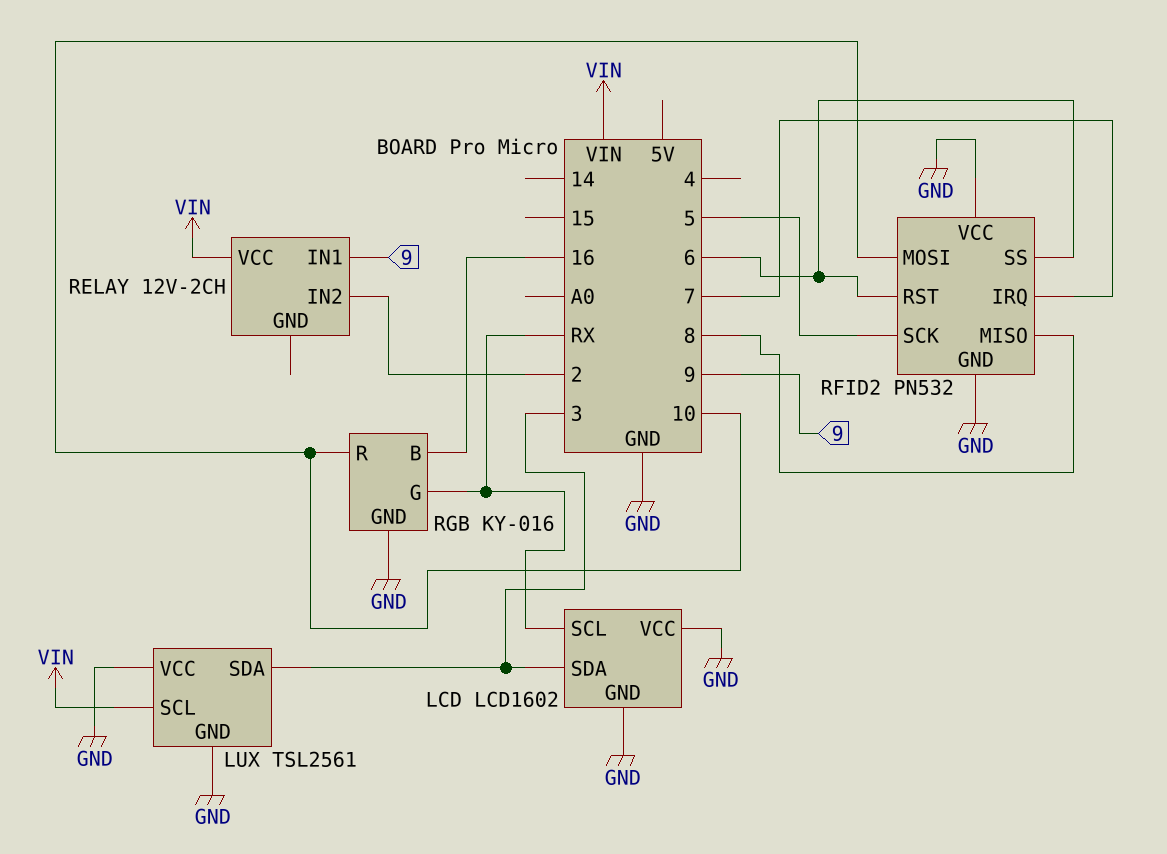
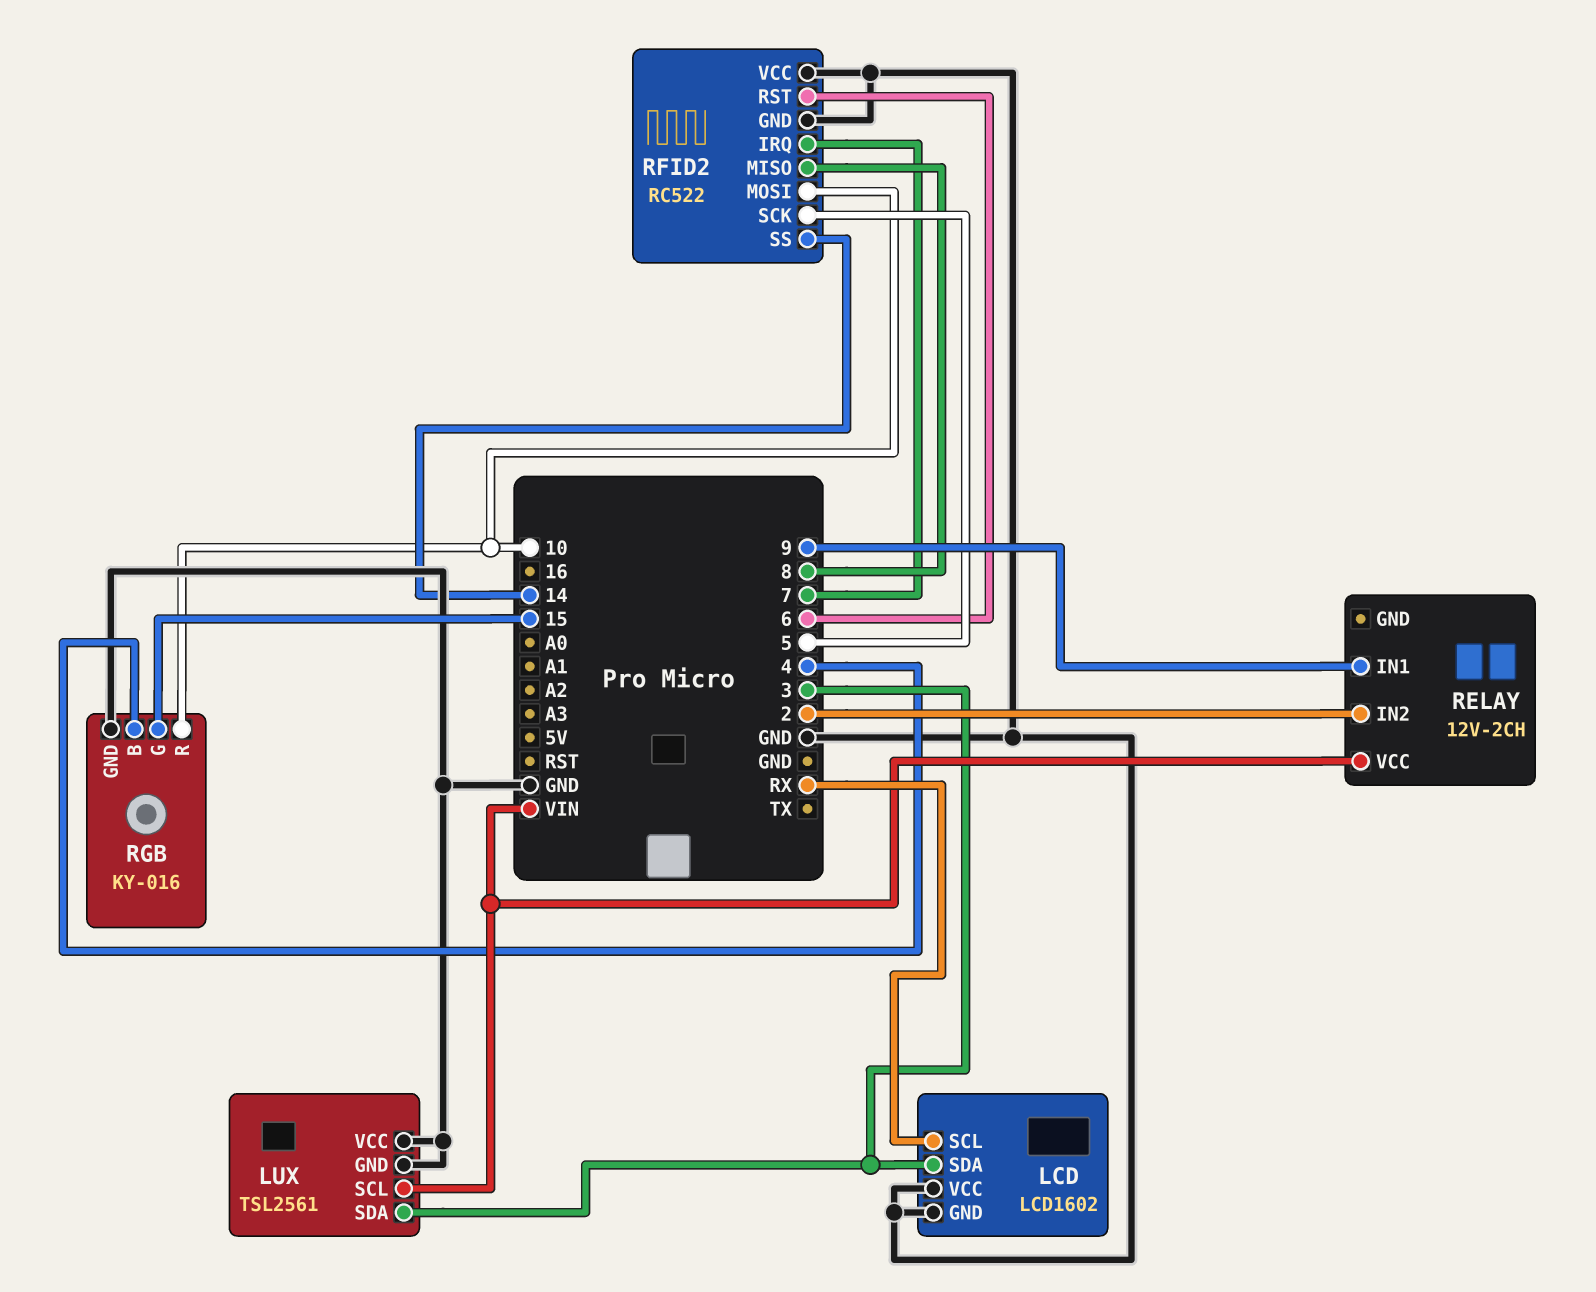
RFID2: PN532 -> RC522
RFID2 pin SS: 6 -> 14
RGB pin B: 16 -> 4
RGB pin G: RX -> 15

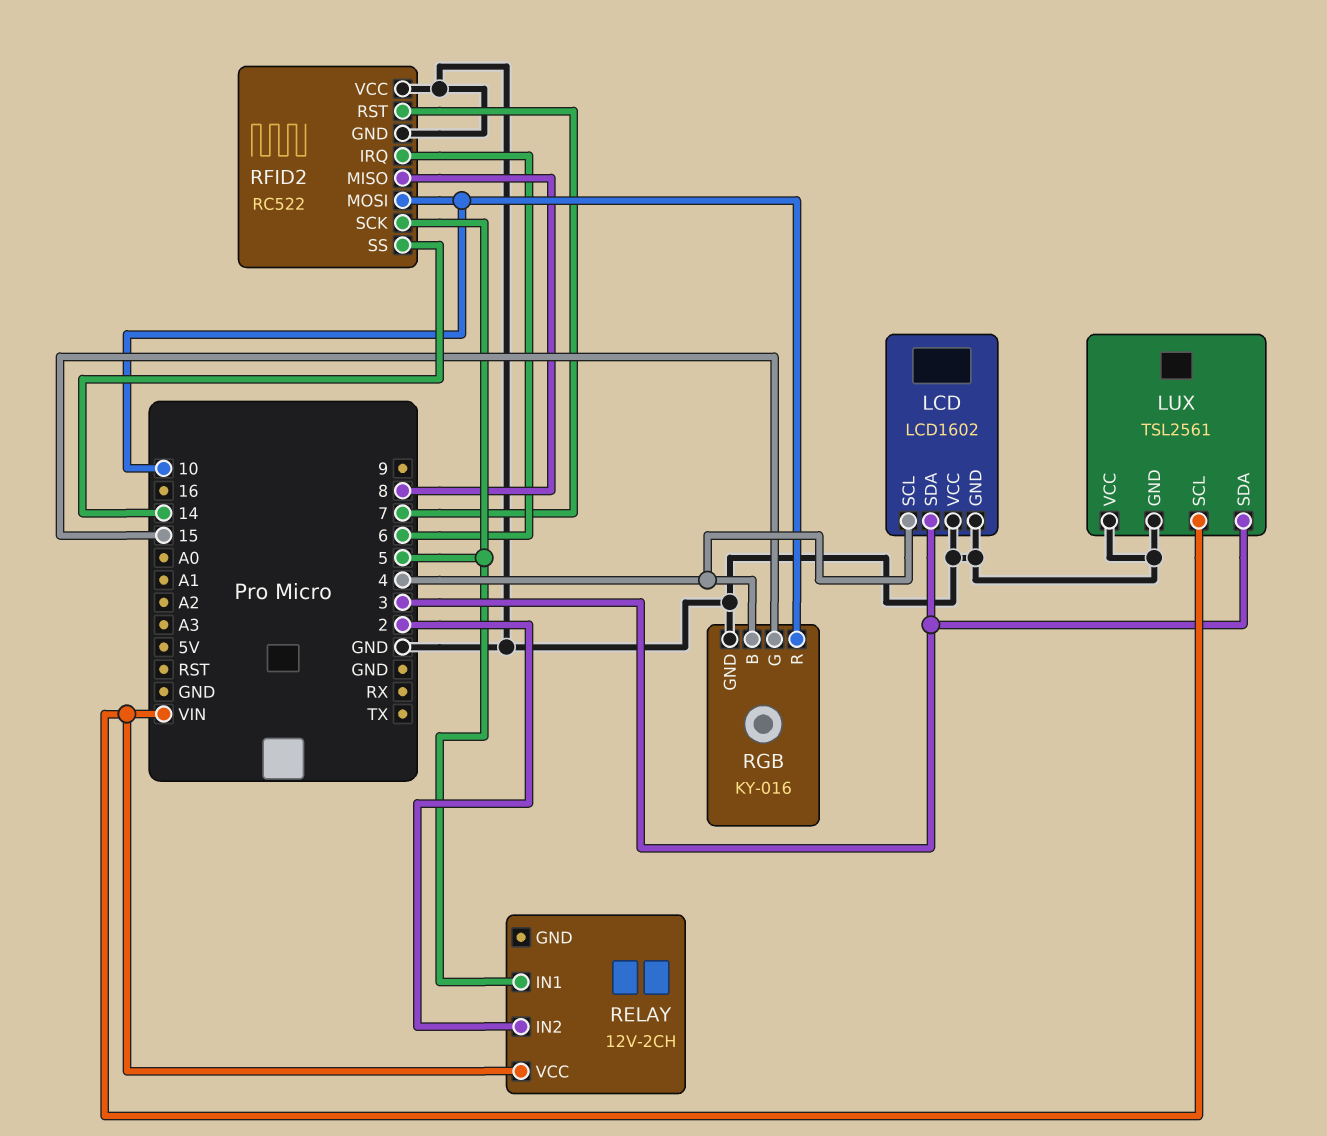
LCD pin SCL: RX -> 4
RELAY pin IN1: 9 -> 5
RFID2 pin IRQ: 7 -> 6
RFID2 pin RST: 6 -> 7

